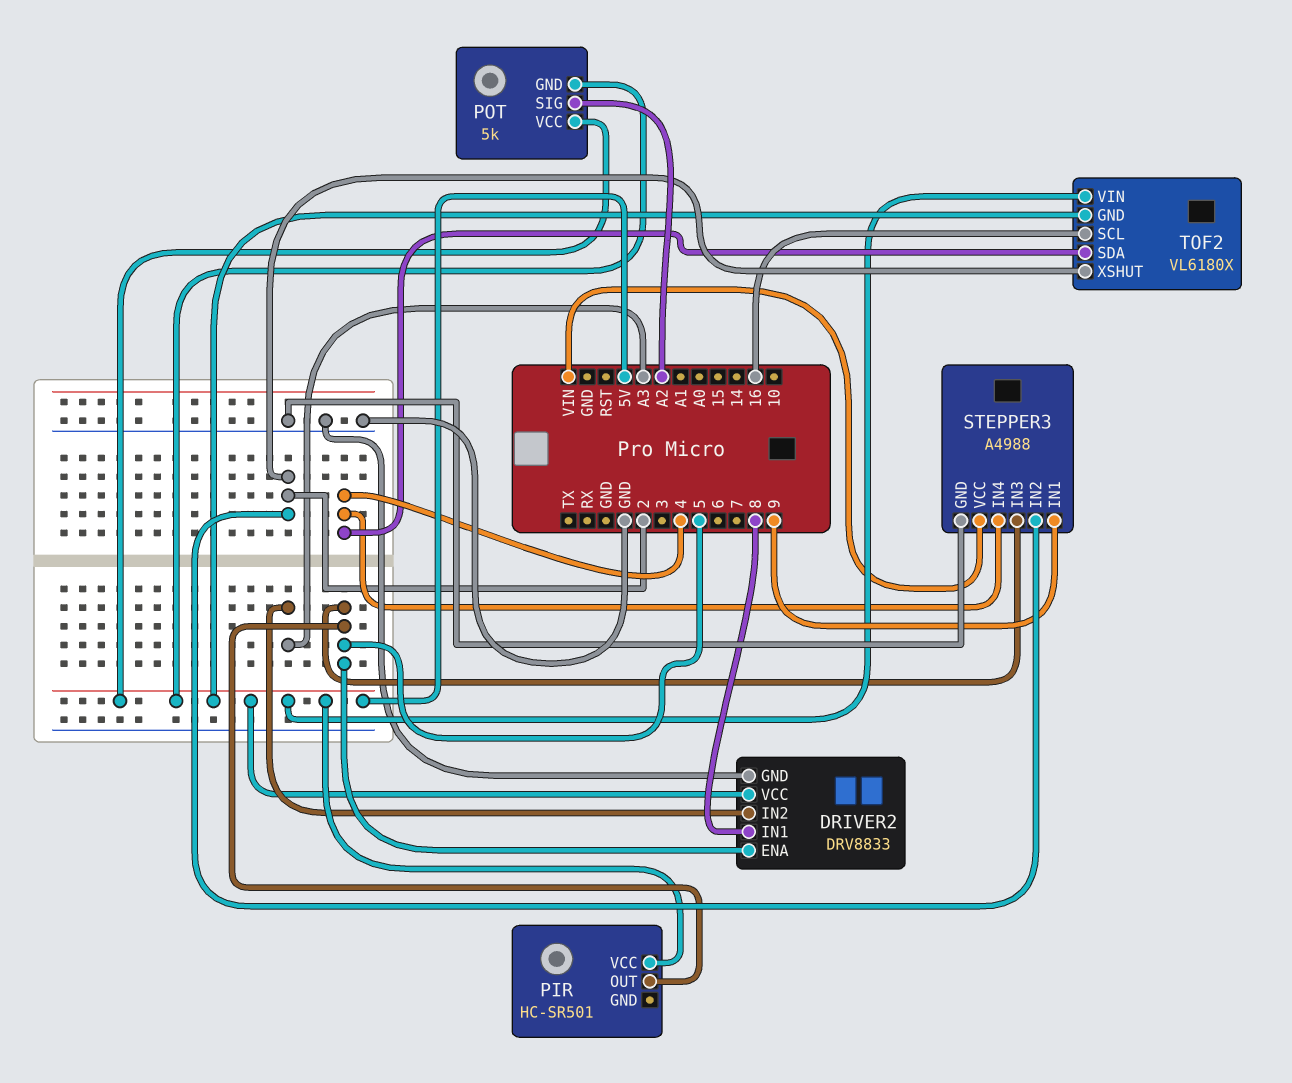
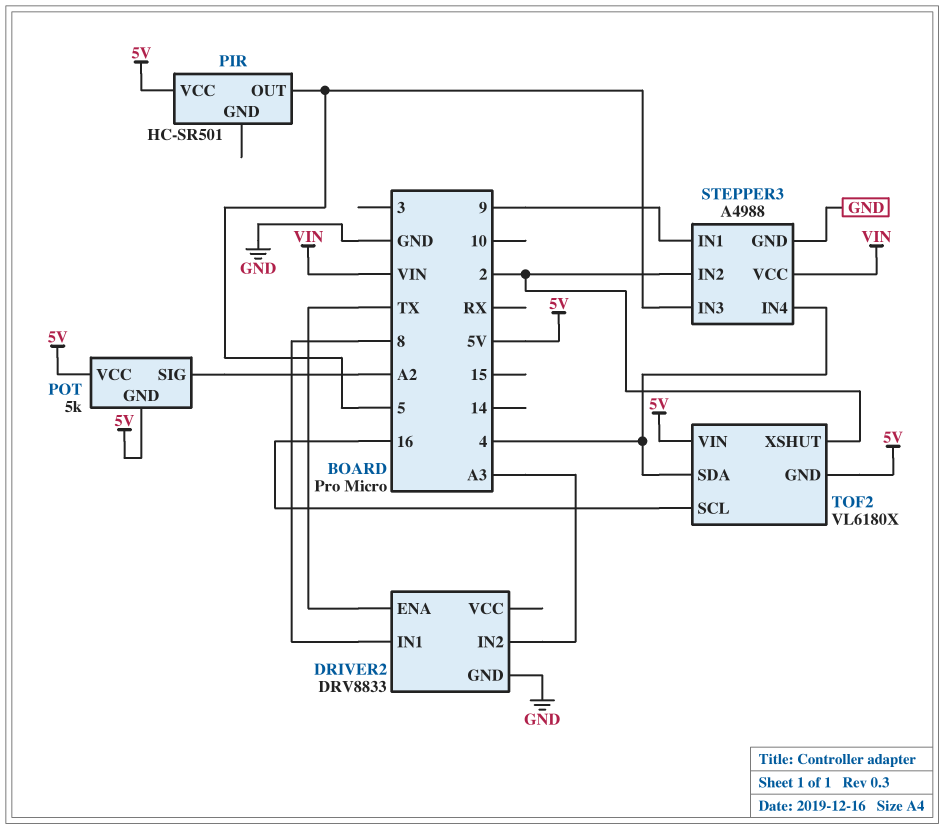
DRIVER2 pin ENA: 5 -> TX
DRIVER2 pin VCC: 5V -> none

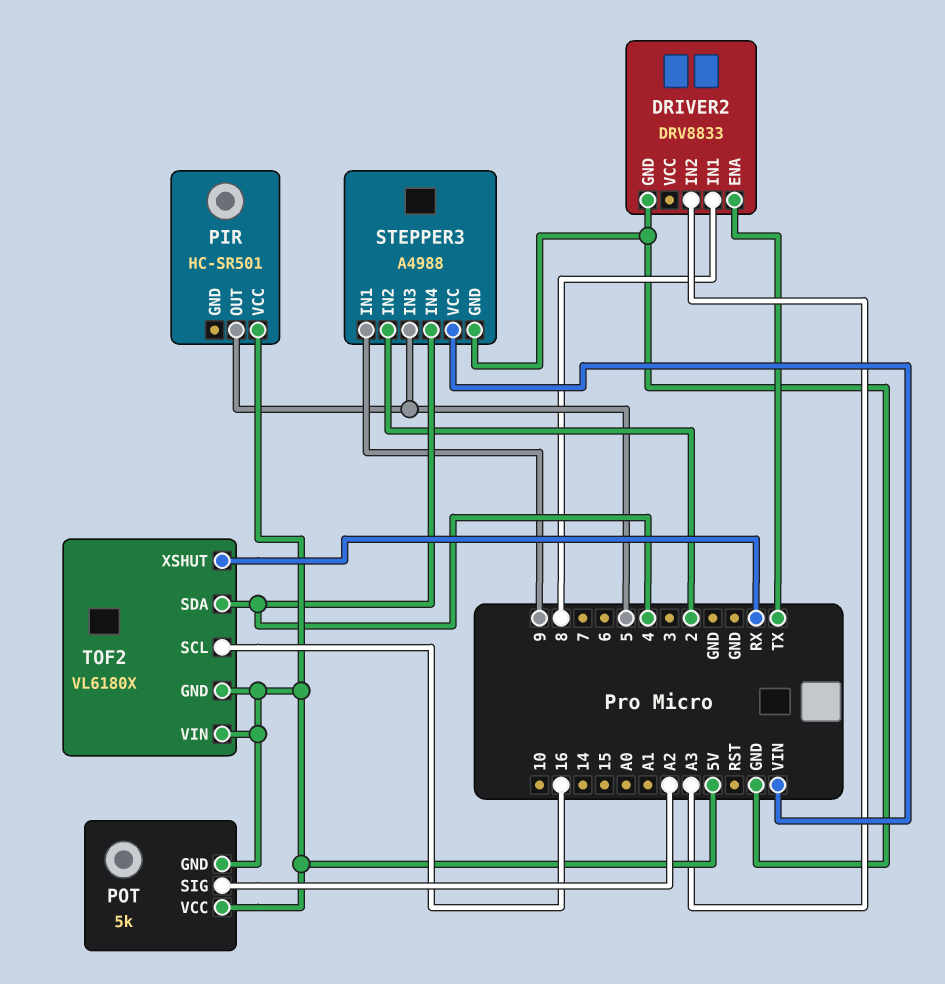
TOF2 pin XSHUT: 2 -> RX

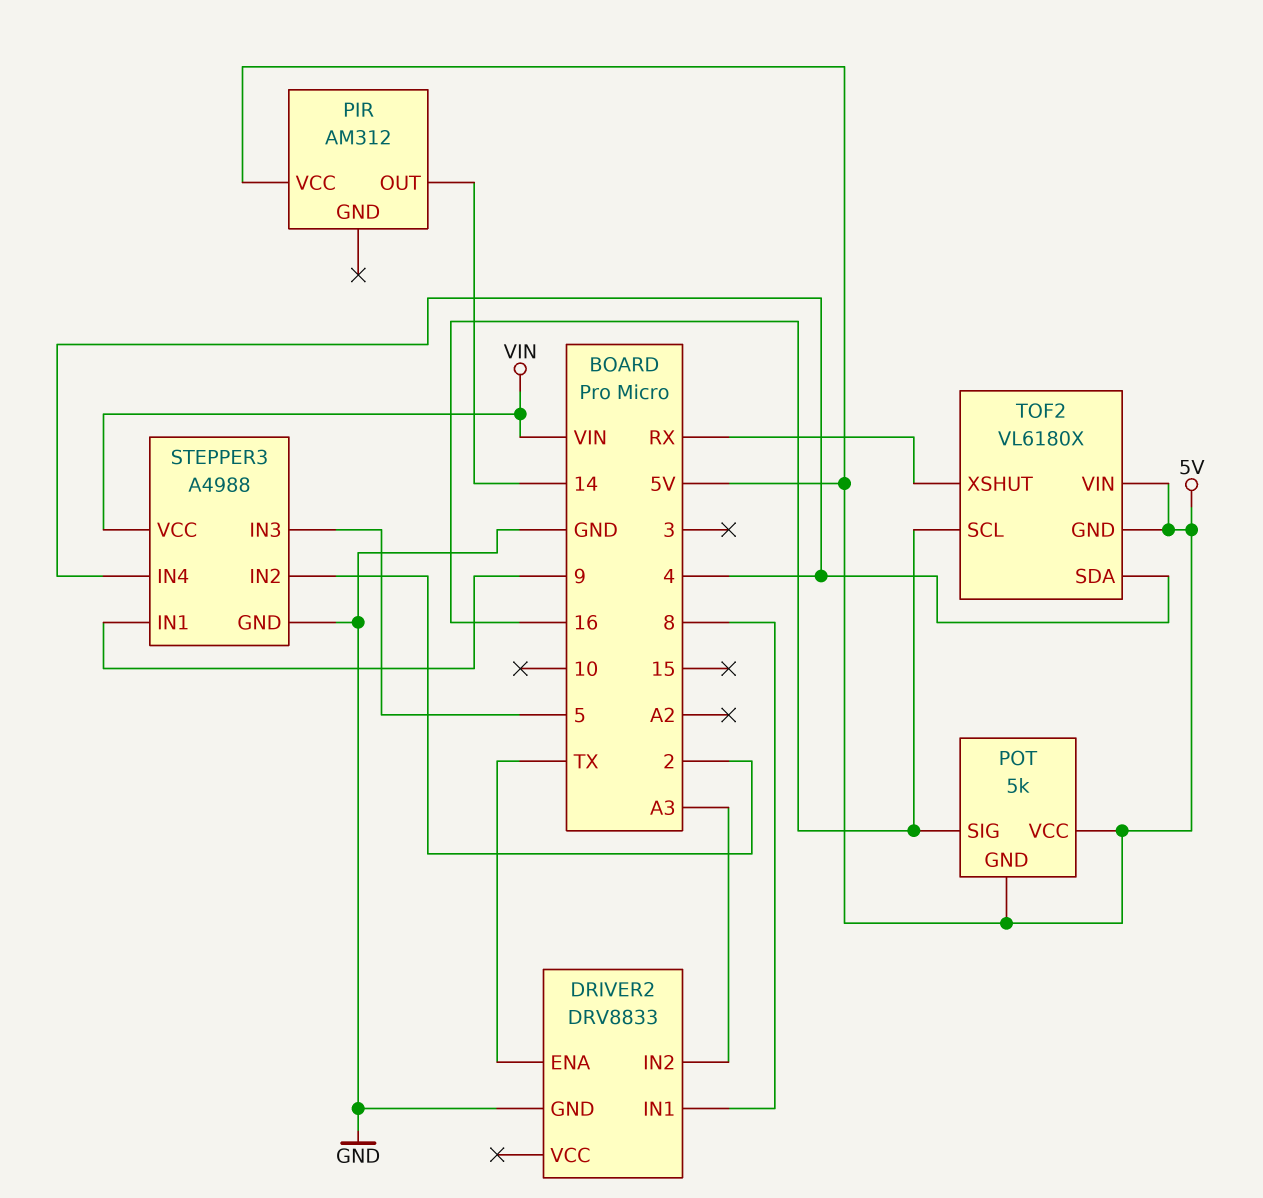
PIR: HC-SR501 -> AM312
PIR pin OUT: 5 -> 14
POT pin SIG: A2 -> 16

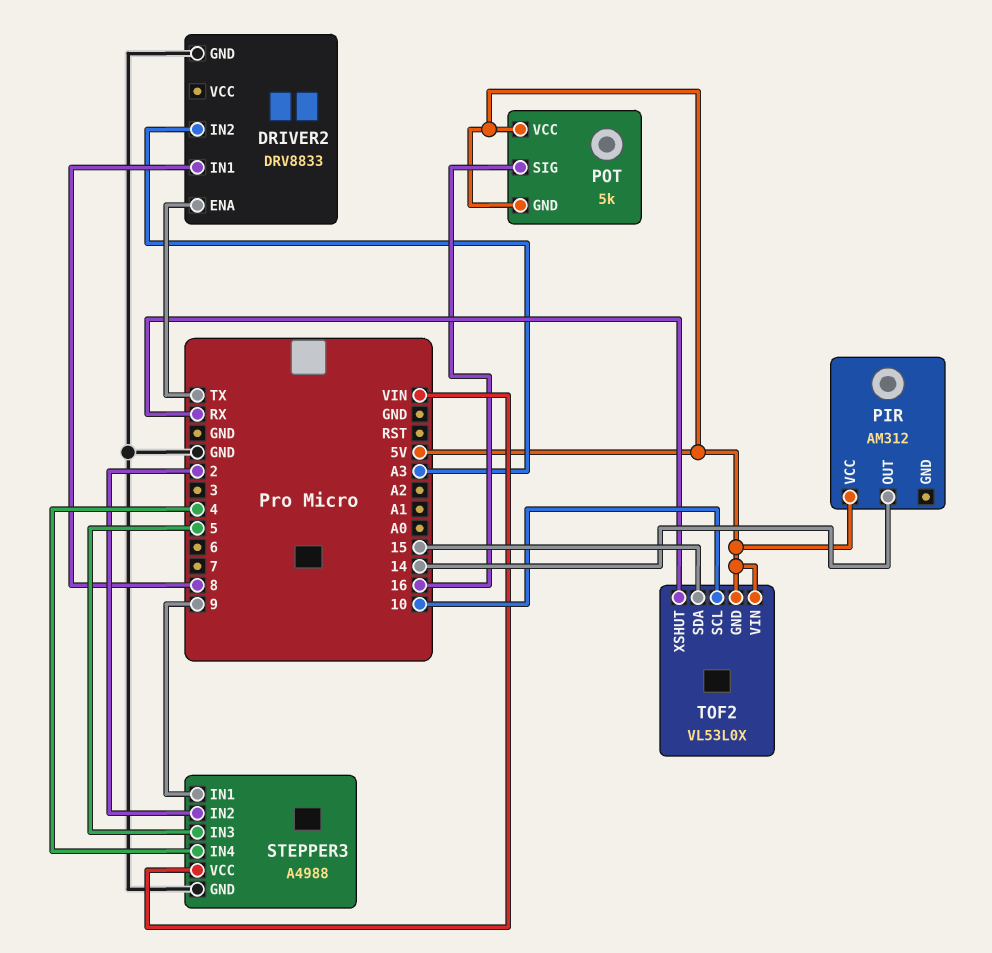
TOF2: VL6180X -> VL53L0X
TOF2 pin SCL: 16 -> 10
TOF2 pin SDA: 4 -> 15

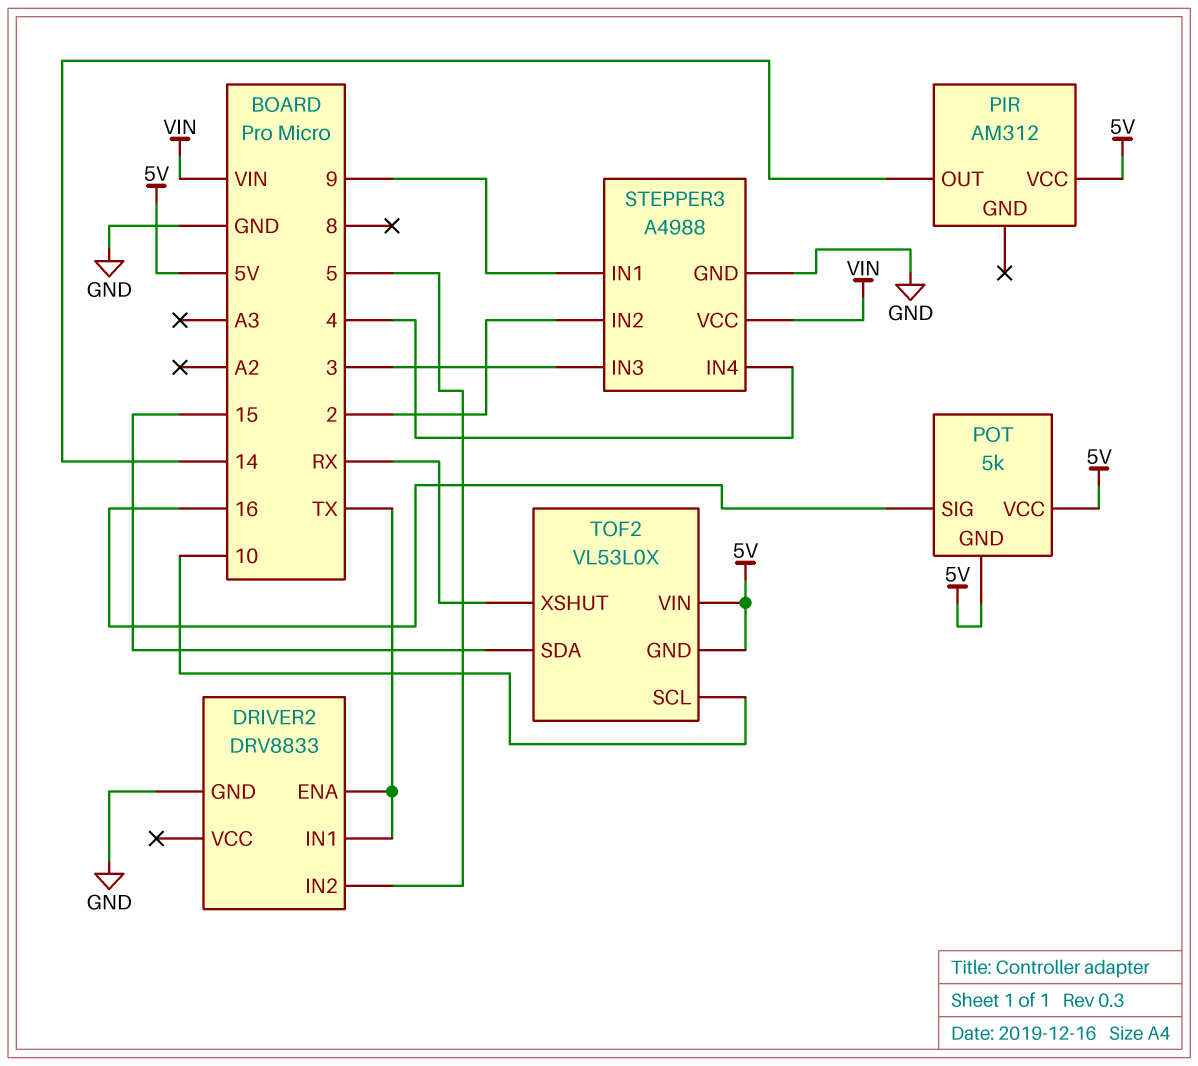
DRIVER2 pin IN1: 8 -> TX
DRIVER2 pin IN2: A3 -> 5
STEPPER3 pin IN3: 5 -> 3

